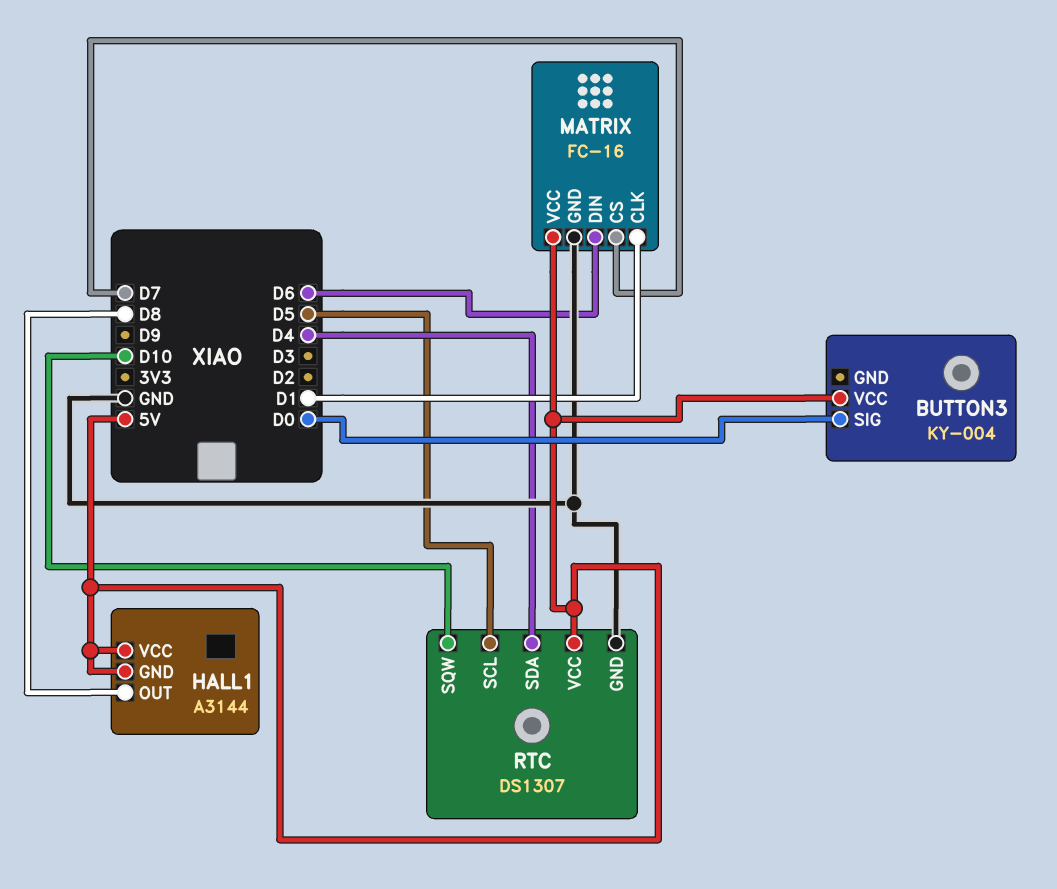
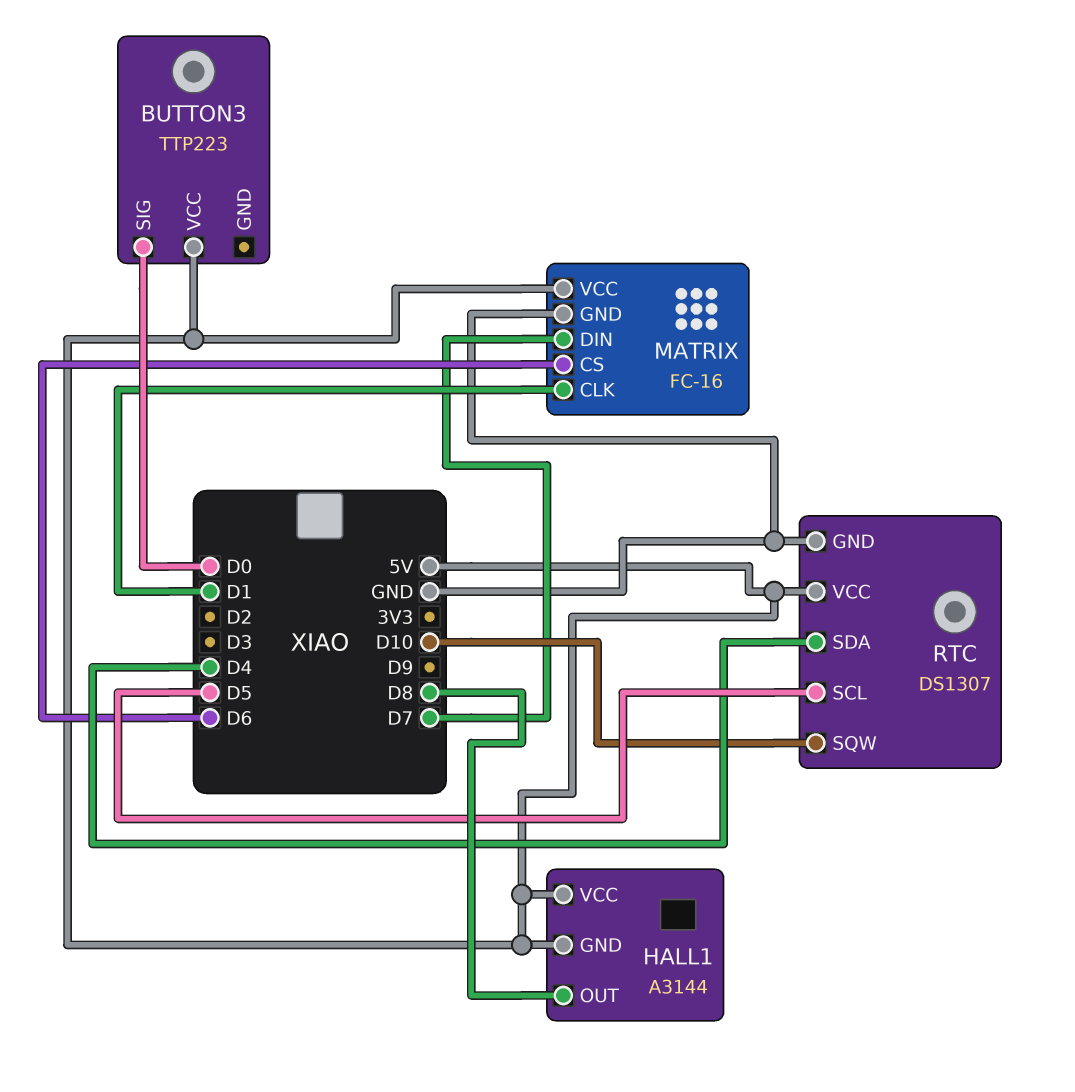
BUTTON3: KY-004 -> TTP223
MATRIX pin CS: D7 -> D6
MATRIX pin DIN: D6 -> D7

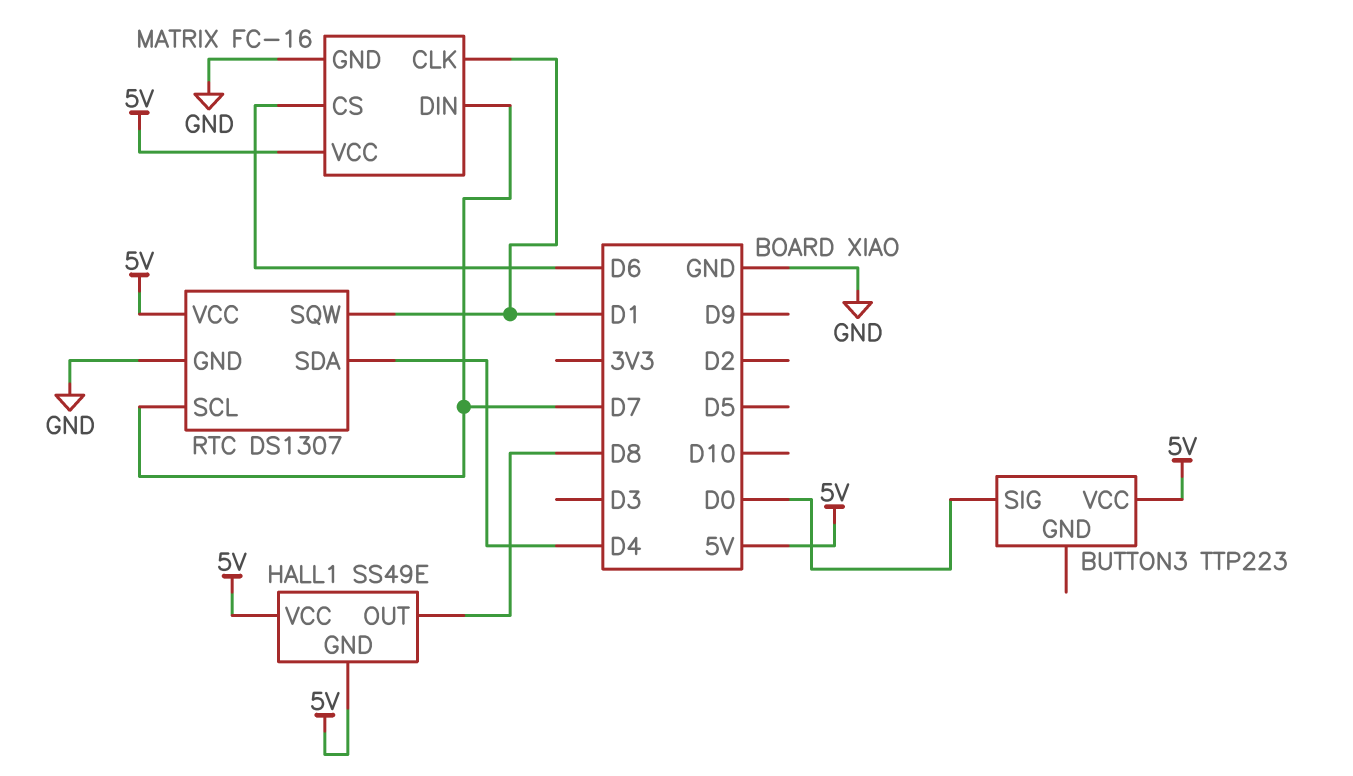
HALL1: A3144 -> SS49E
RTC pin SCL: D5 -> D7
RTC pin SQW: D10 -> D1

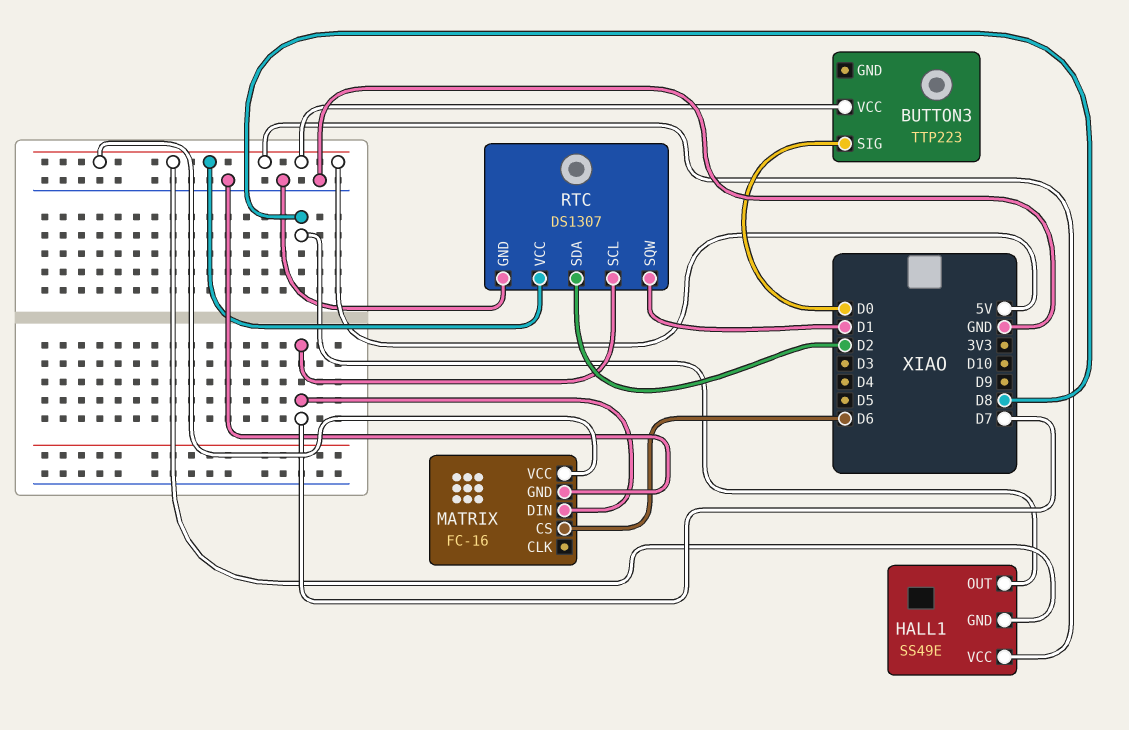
MATRIX pin CLK: D1 -> none
RTC pin SDA: D4 -> D2

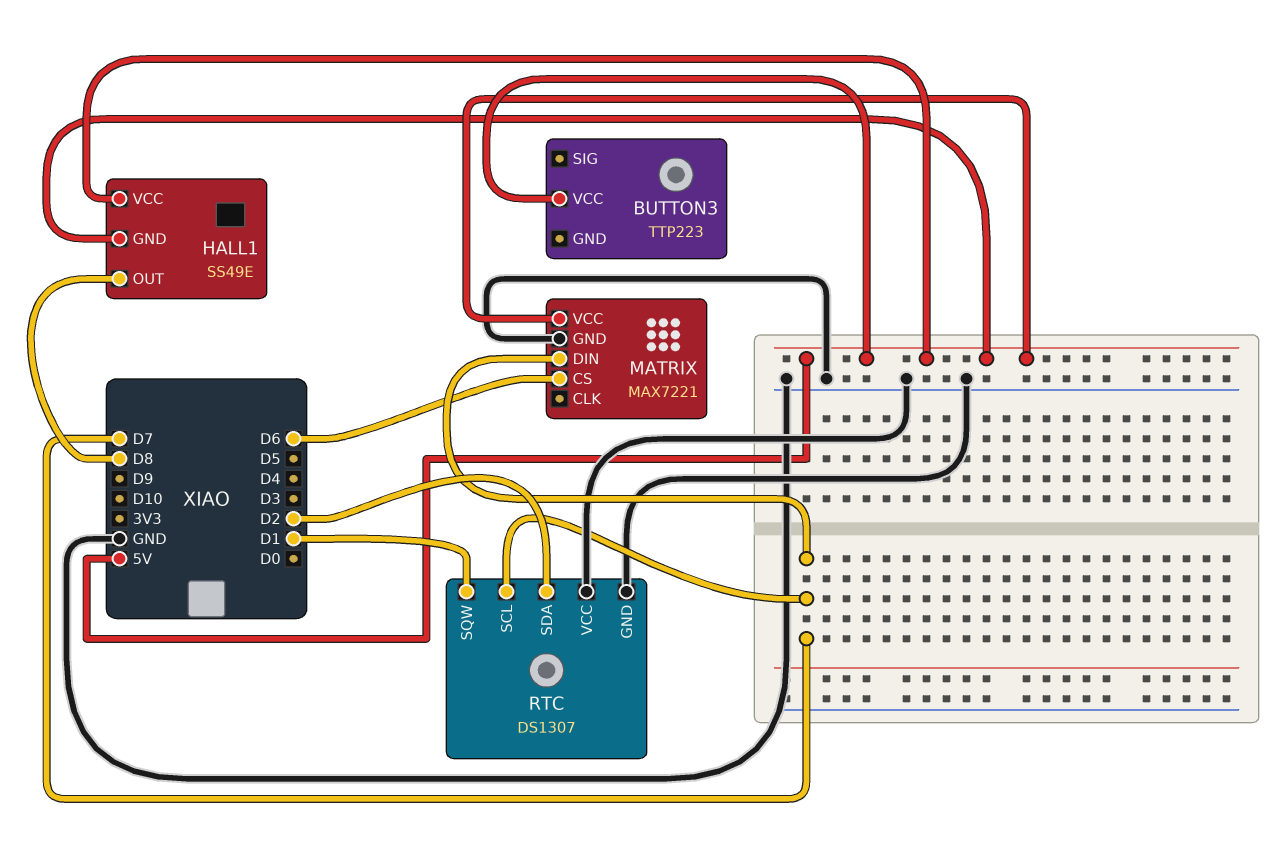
BUTTON3 pin SIG: D0 -> none
MATRIX: FC-16 -> MAX7221
RTC pin VCC: 5V -> GND

